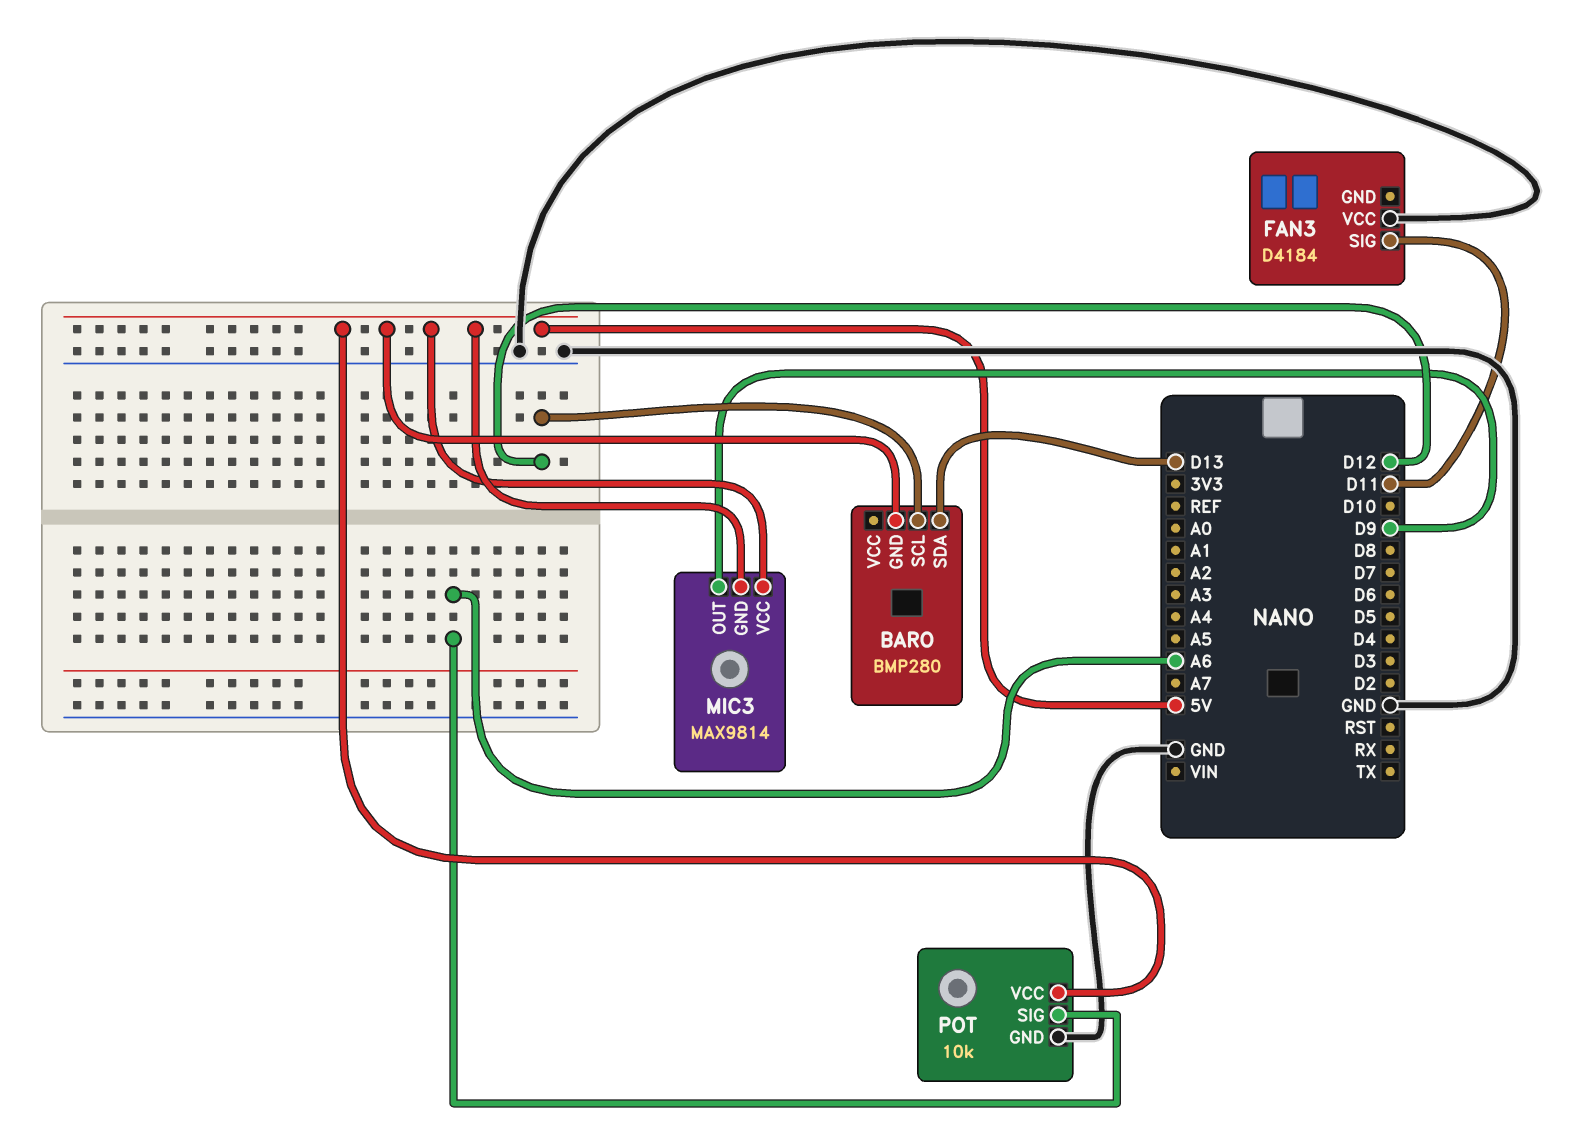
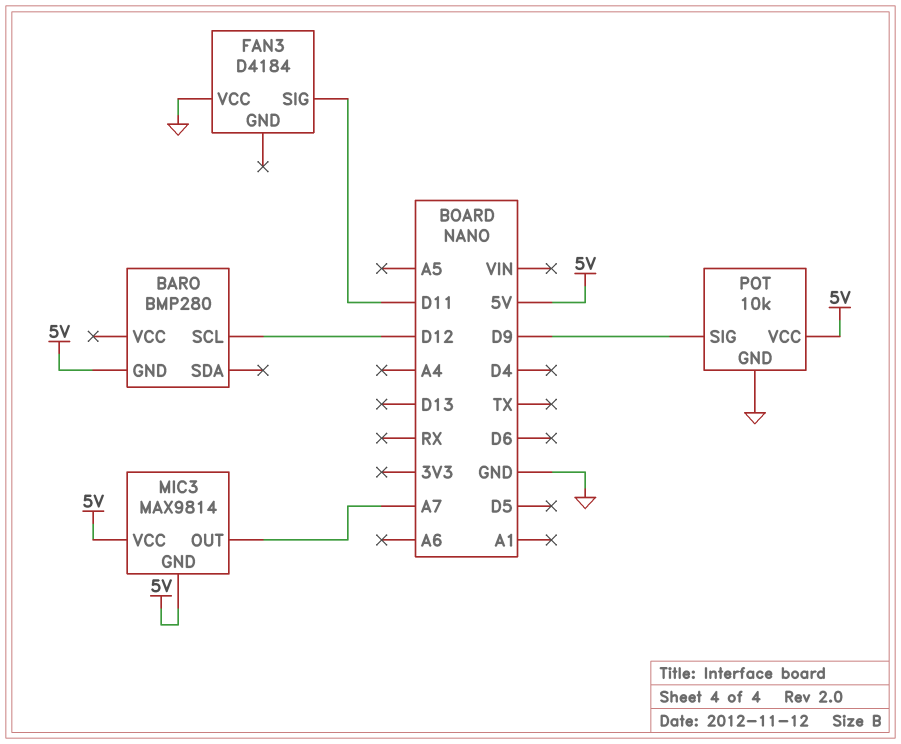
BARO pin SDA: D13 -> none
MIC3 pin OUT: D9 -> A7
POT pin SIG: A6 -> D9

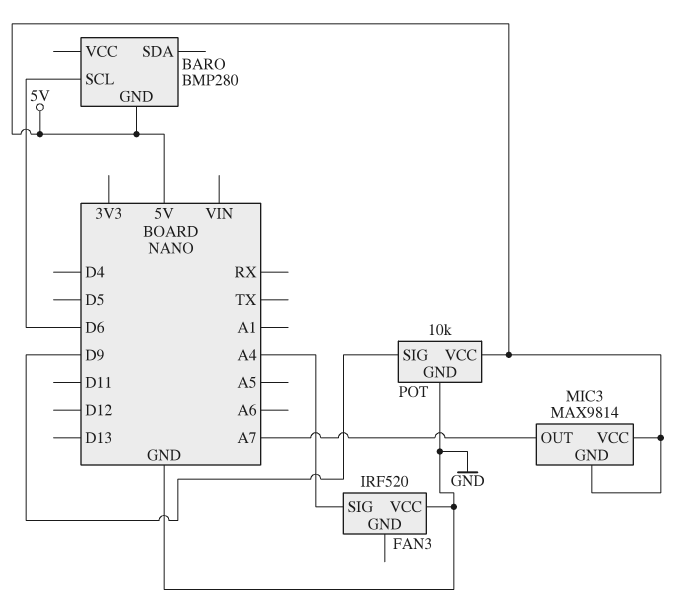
BARO pin SCL: D12 -> D6
FAN3: D4184 -> IRF520
FAN3 pin SIG: D11 -> A4

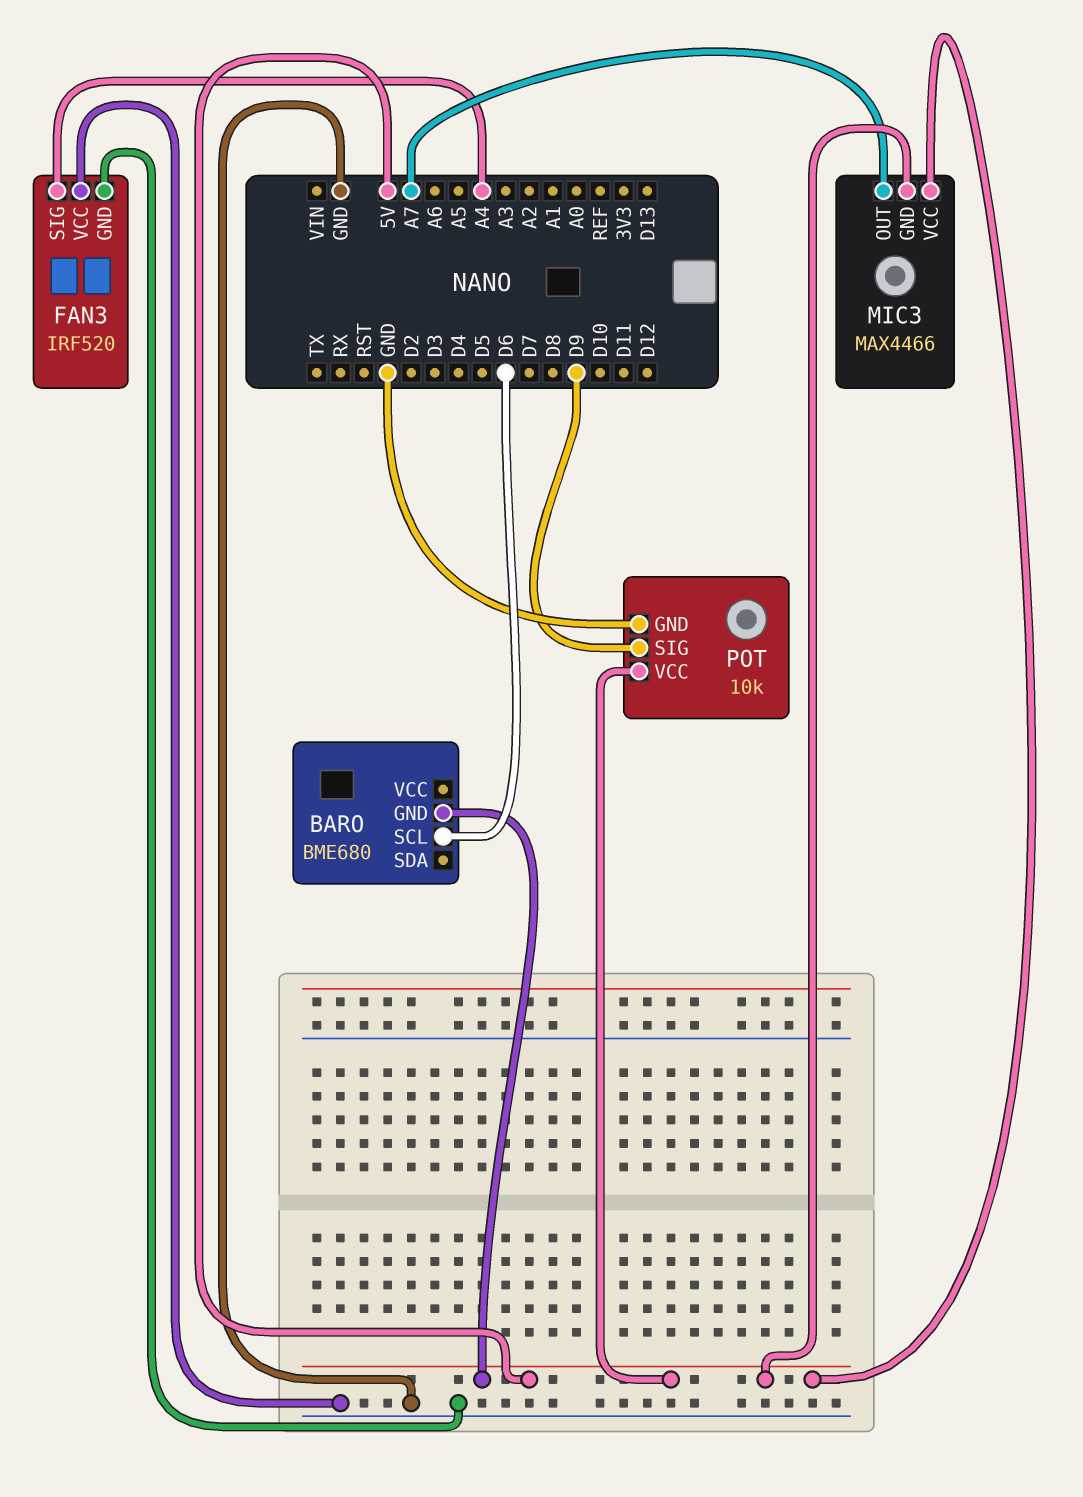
BARO: BMP280 -> BME680
FAN3 pin GND: none -> GND
MIC3: MAX9814 -> MAX4466

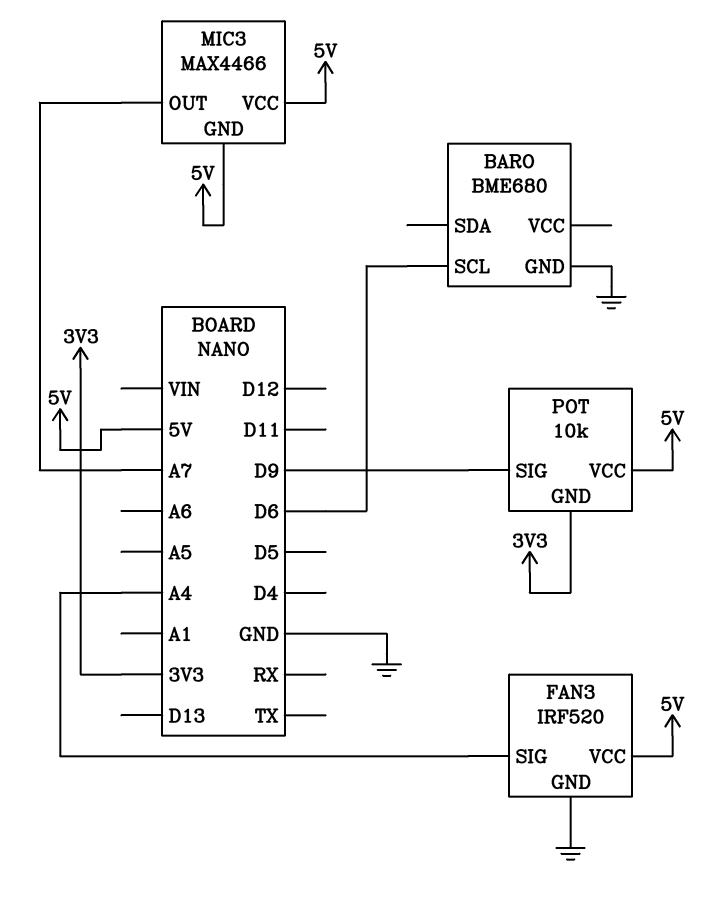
BARO pin GND: 5V -> GND
FAN3 pin VCC: GND -> 5V
POT pin GND: GND -> 3V3

